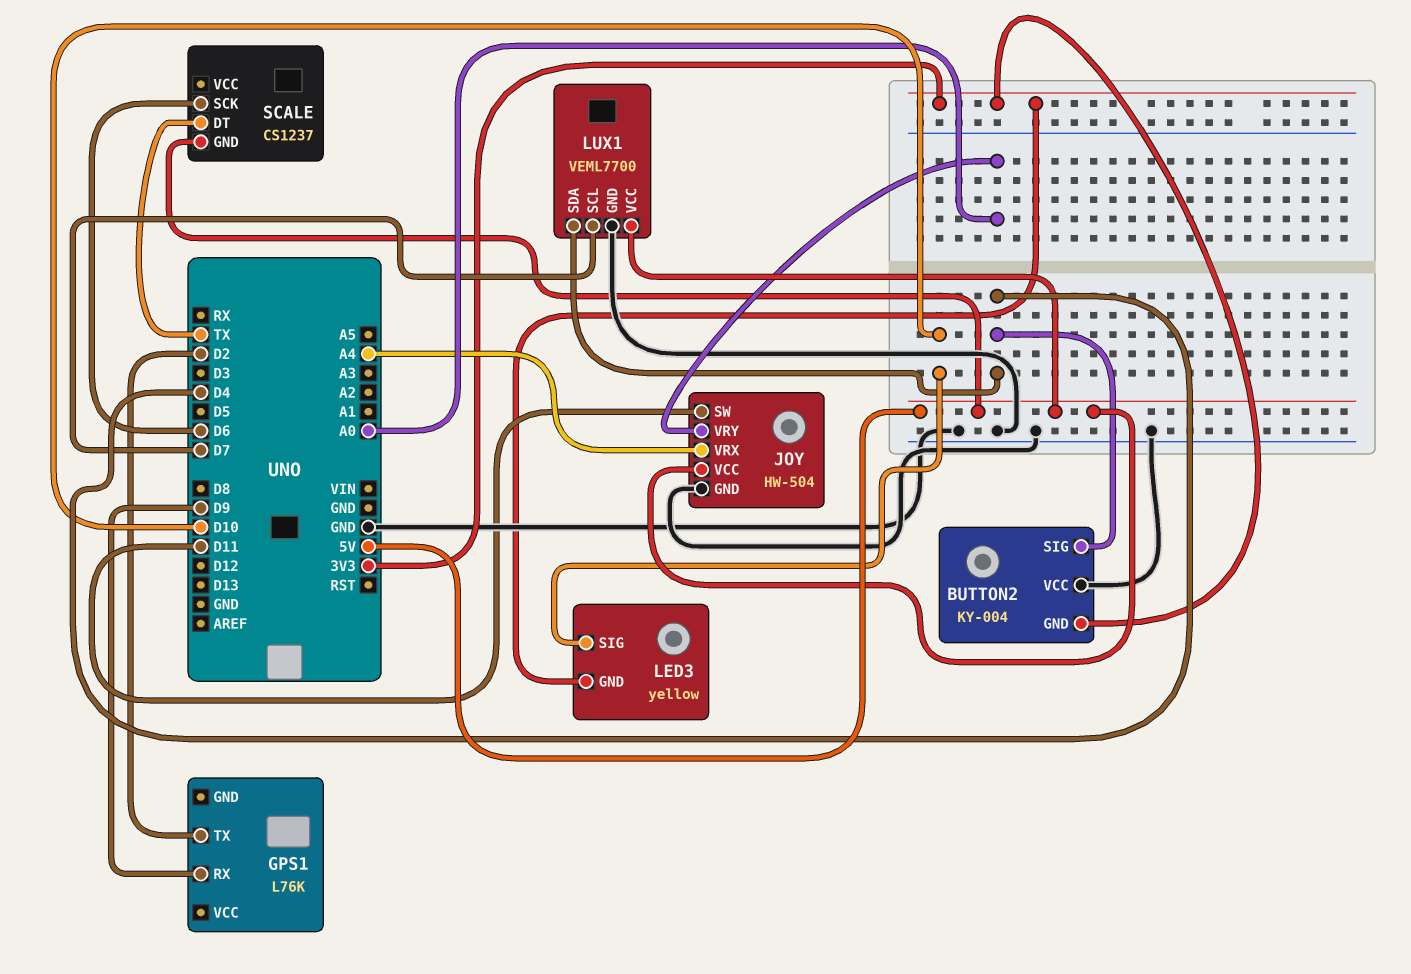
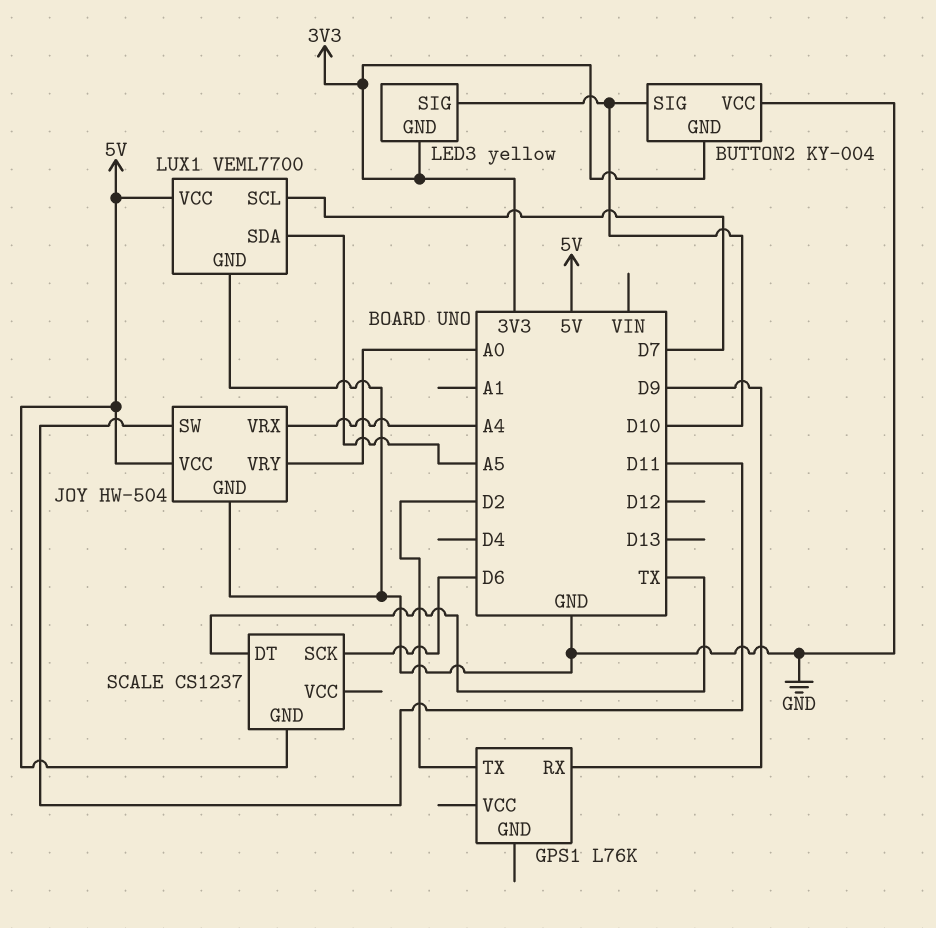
BUTTON2 pin SIG: D4 -> D10
LUX1 pin SDA: D4 -> A5

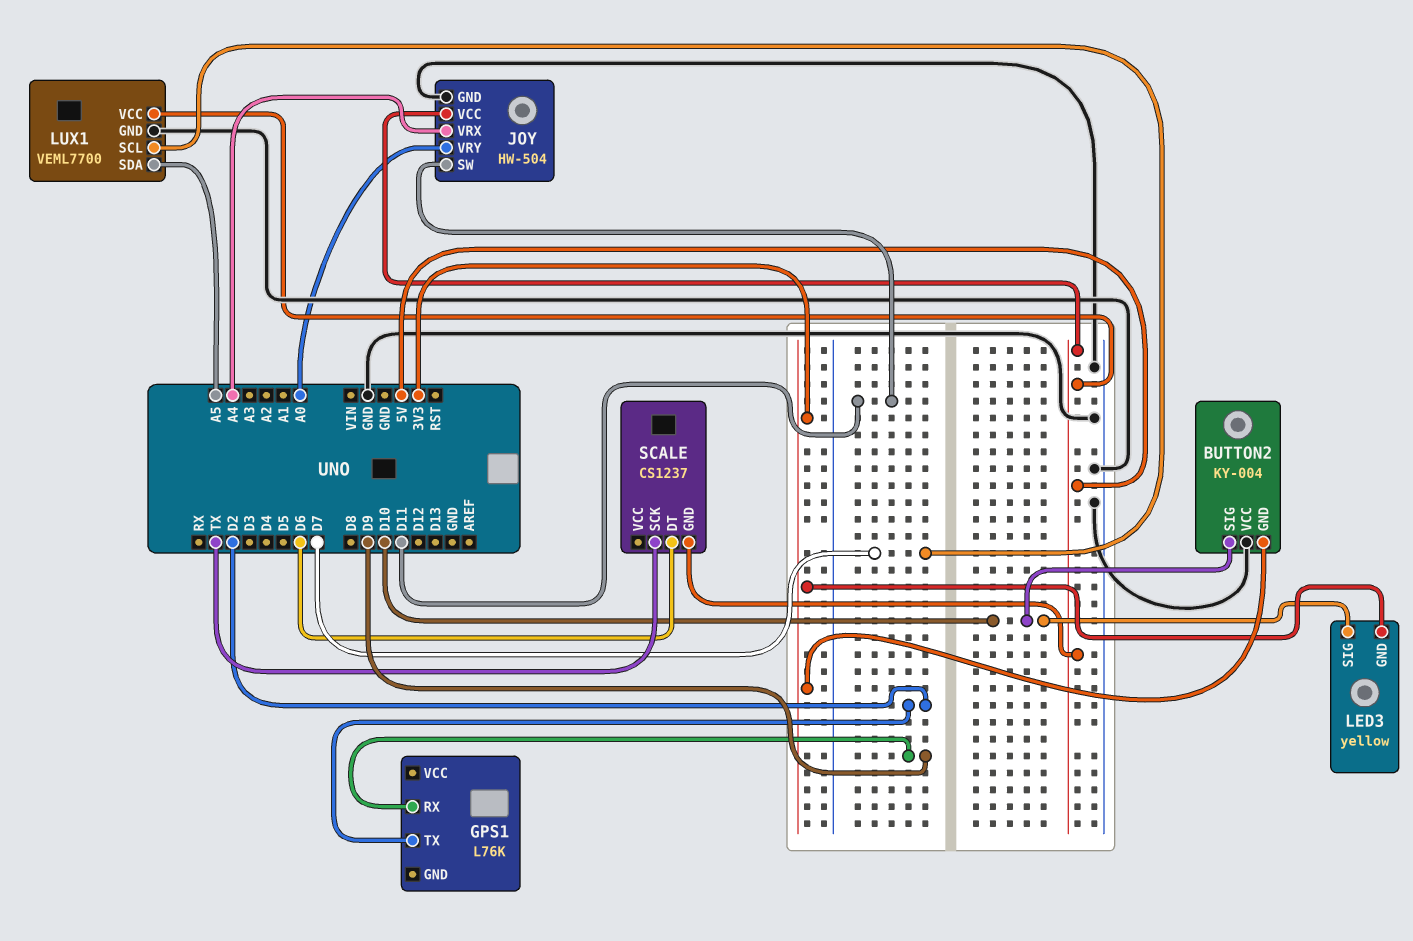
SCALE pin DT: TX -> D6
SCALE pin SCK: D6 -> TX

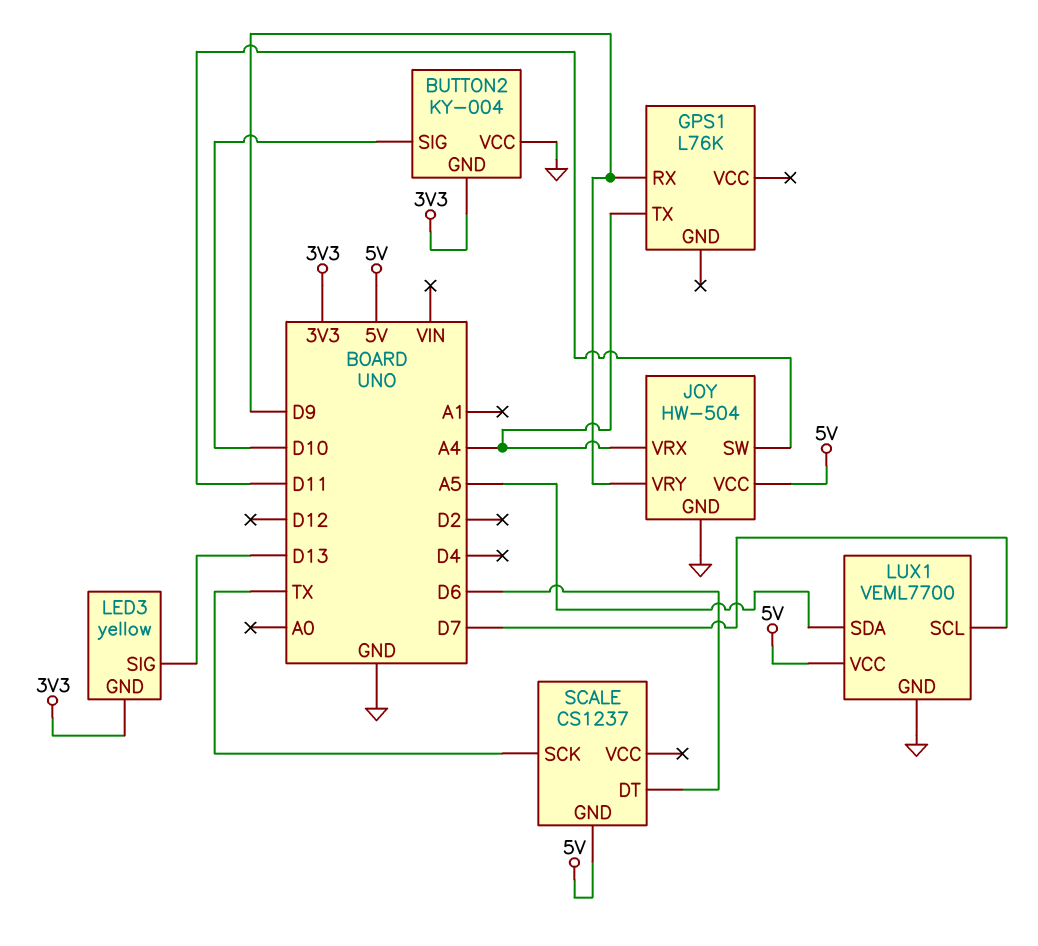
GPS1 pin TX: D2 -> A4
JOY pin VRY: A0 -> D9
LED3 pin SIG: D10 -> D13

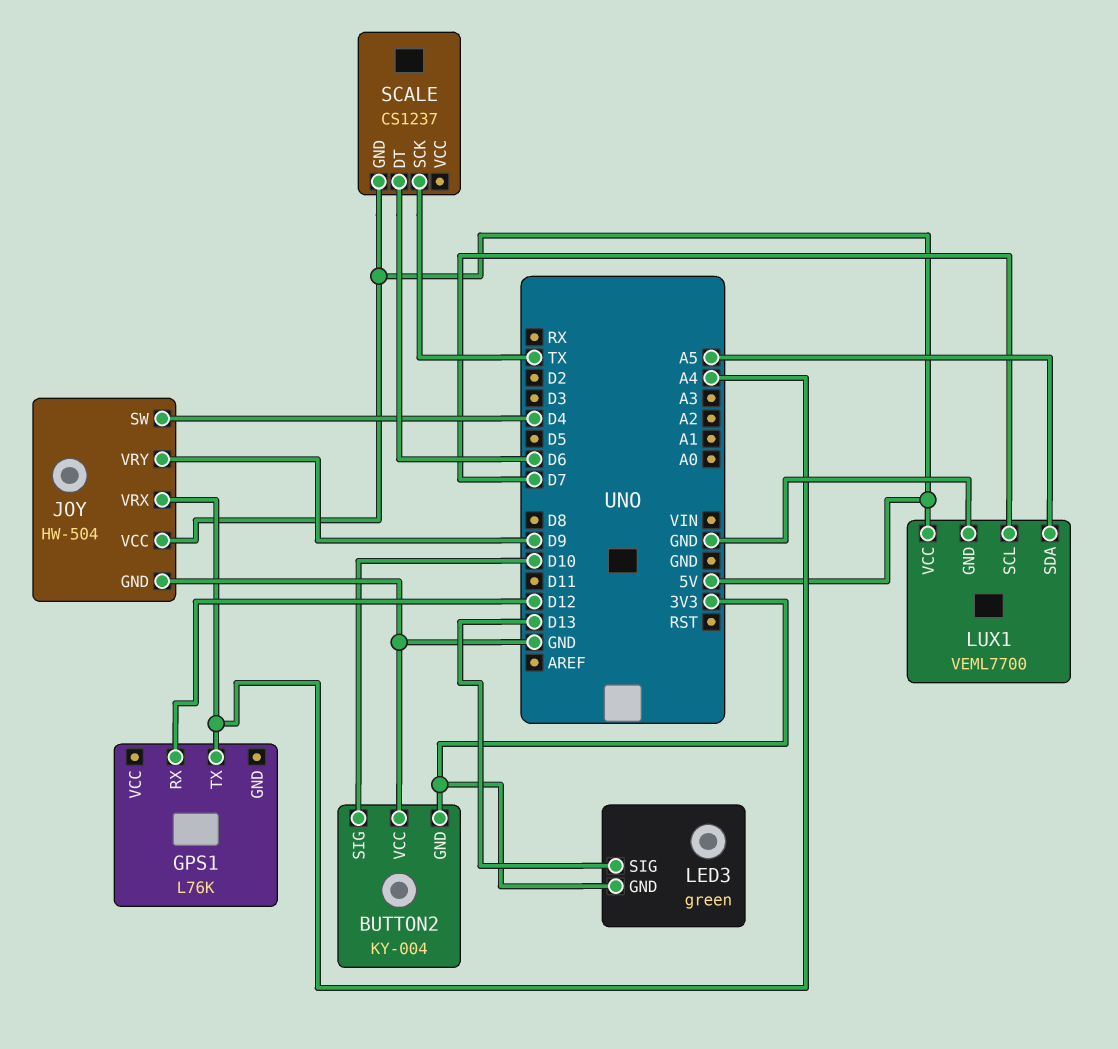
GPS1 pin RX: D9 -> D12
JOY pin SW: D11 -> D4
LED3: yellow -> green

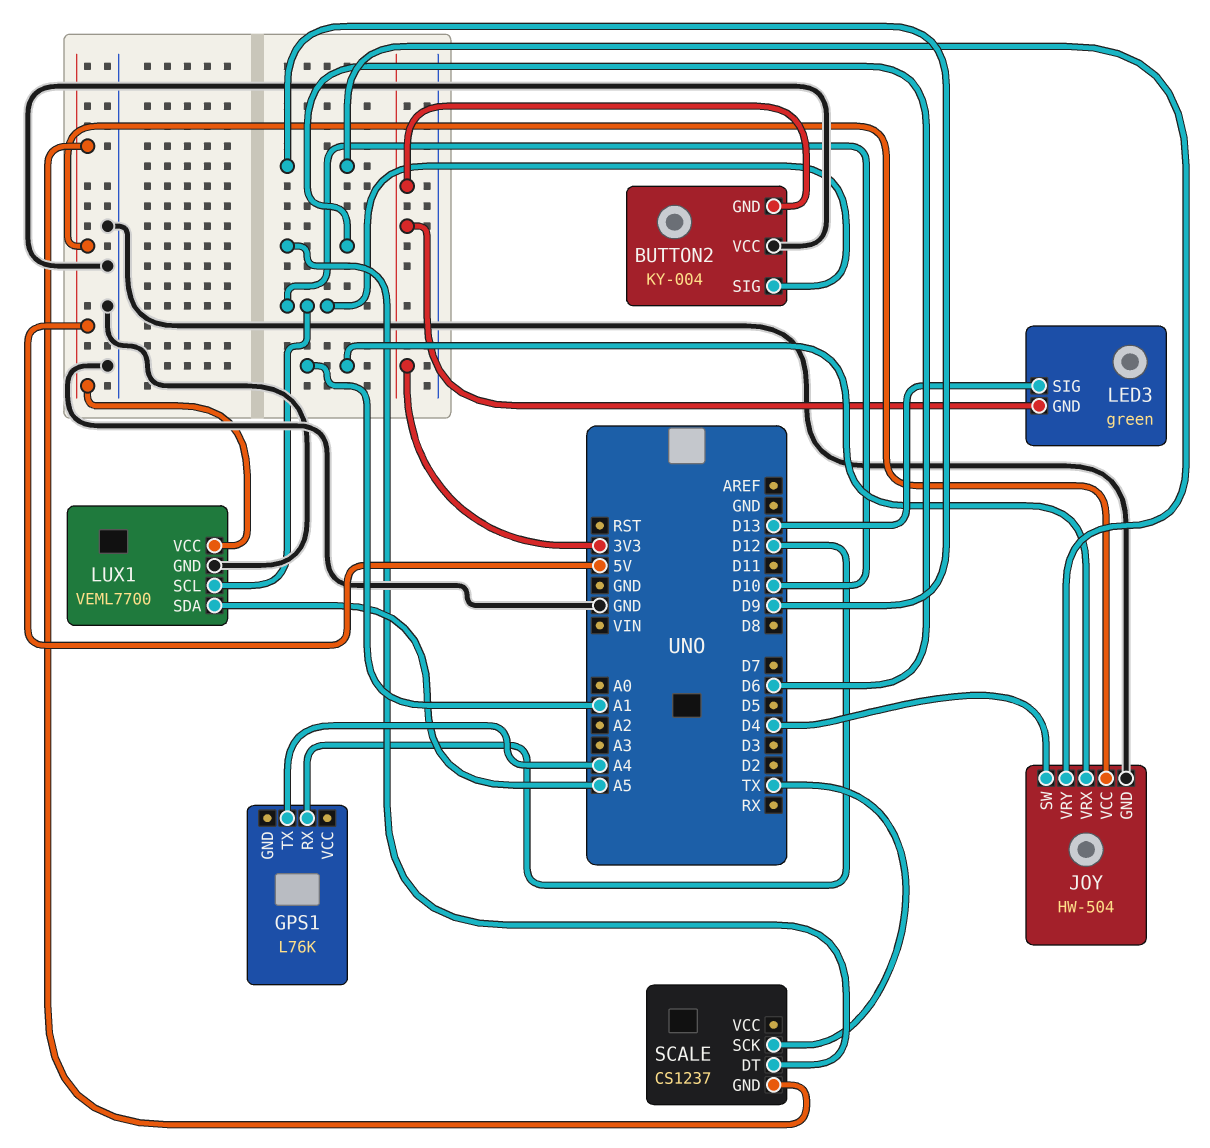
JOY pin VRX: A4 -> A1
LUX1 pin SCL: D7 -> D10

